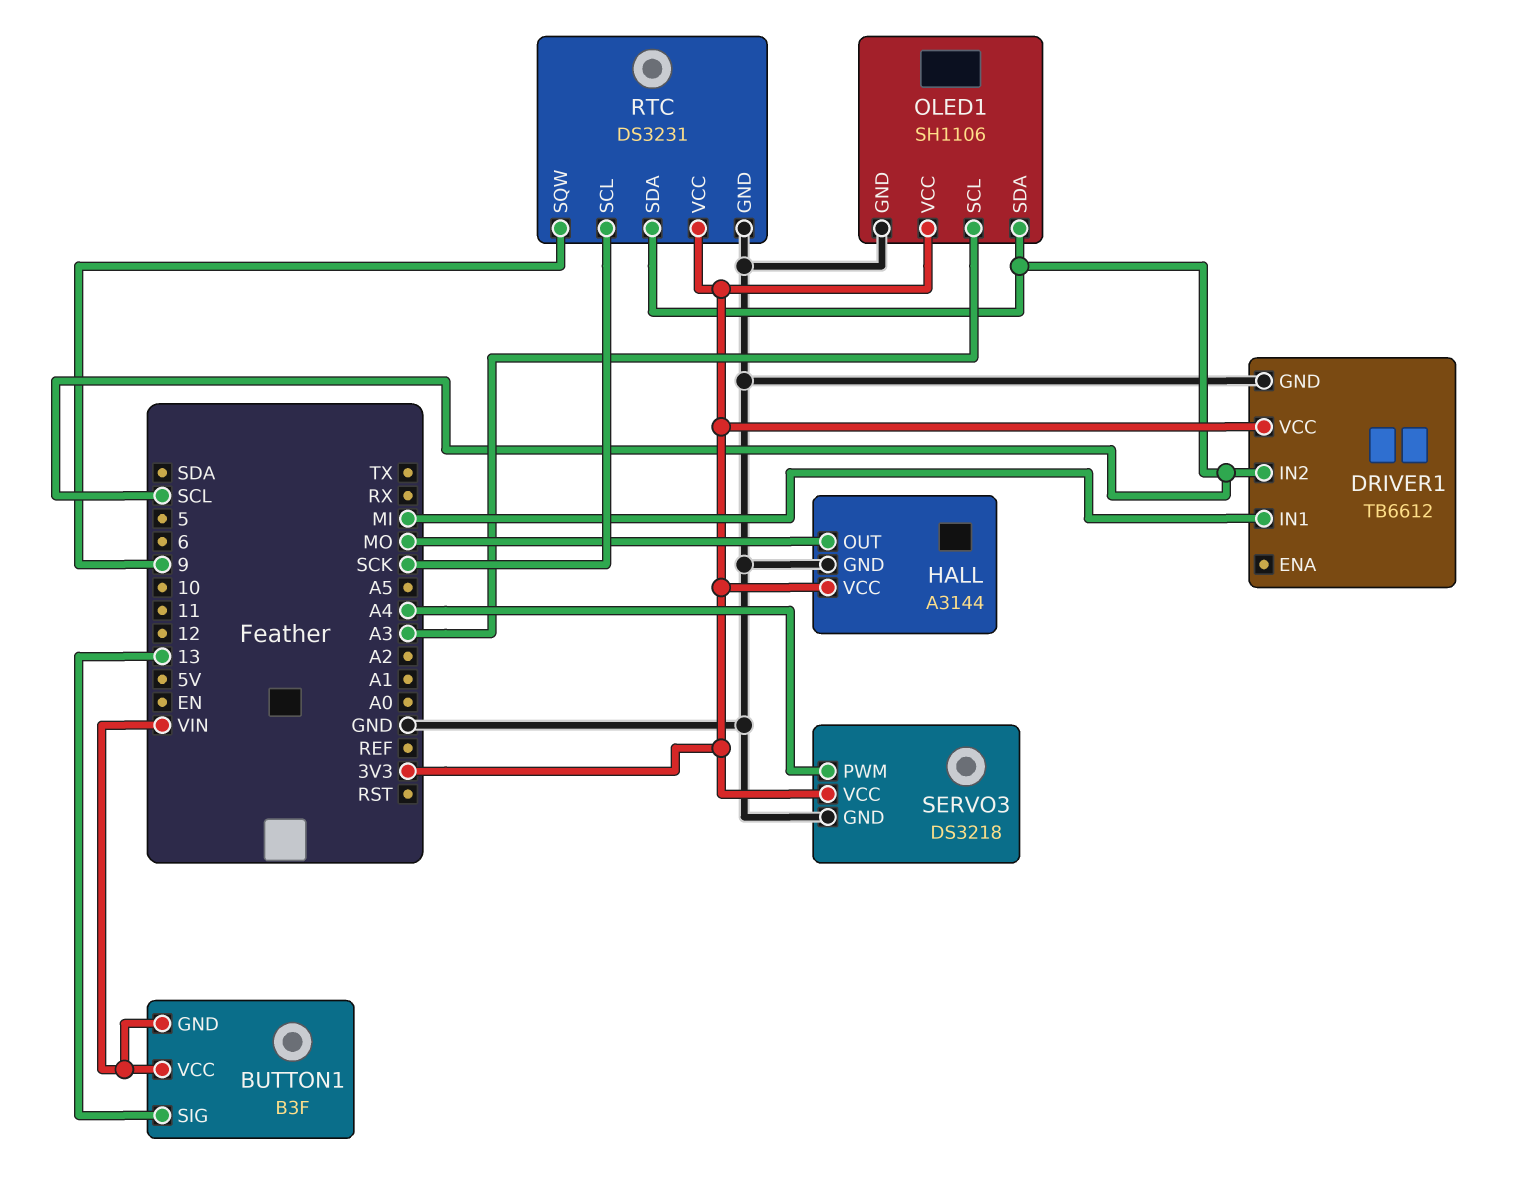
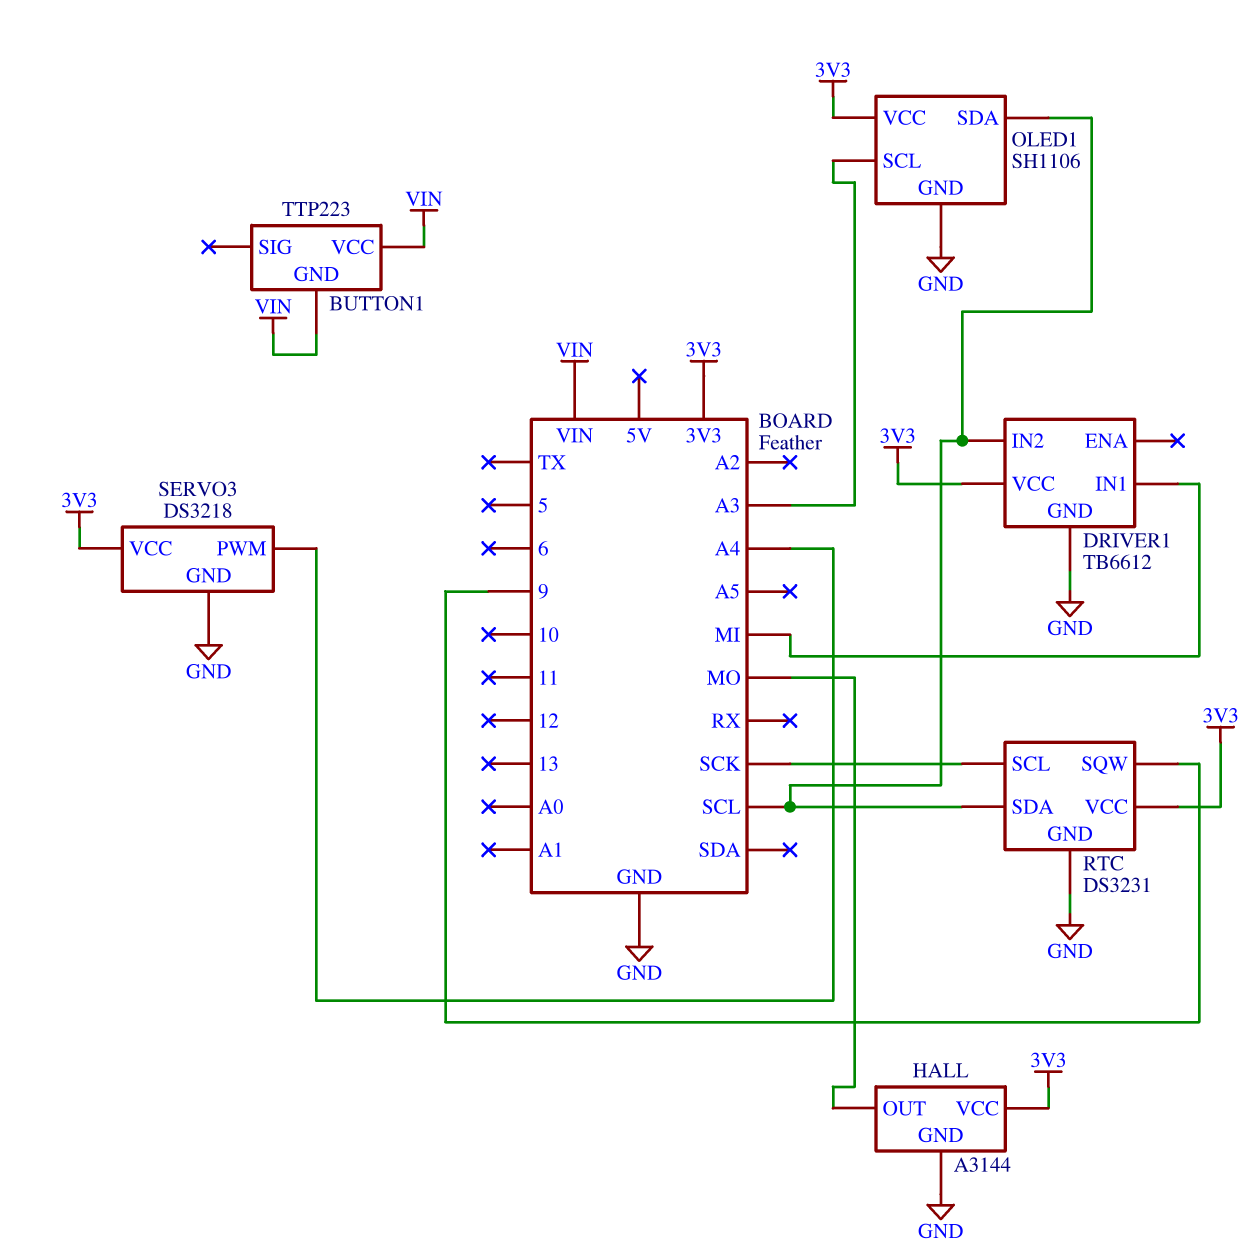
BUTTON1: B3F -> TTP223
BUTTON1 pin SIG: 13 -> none

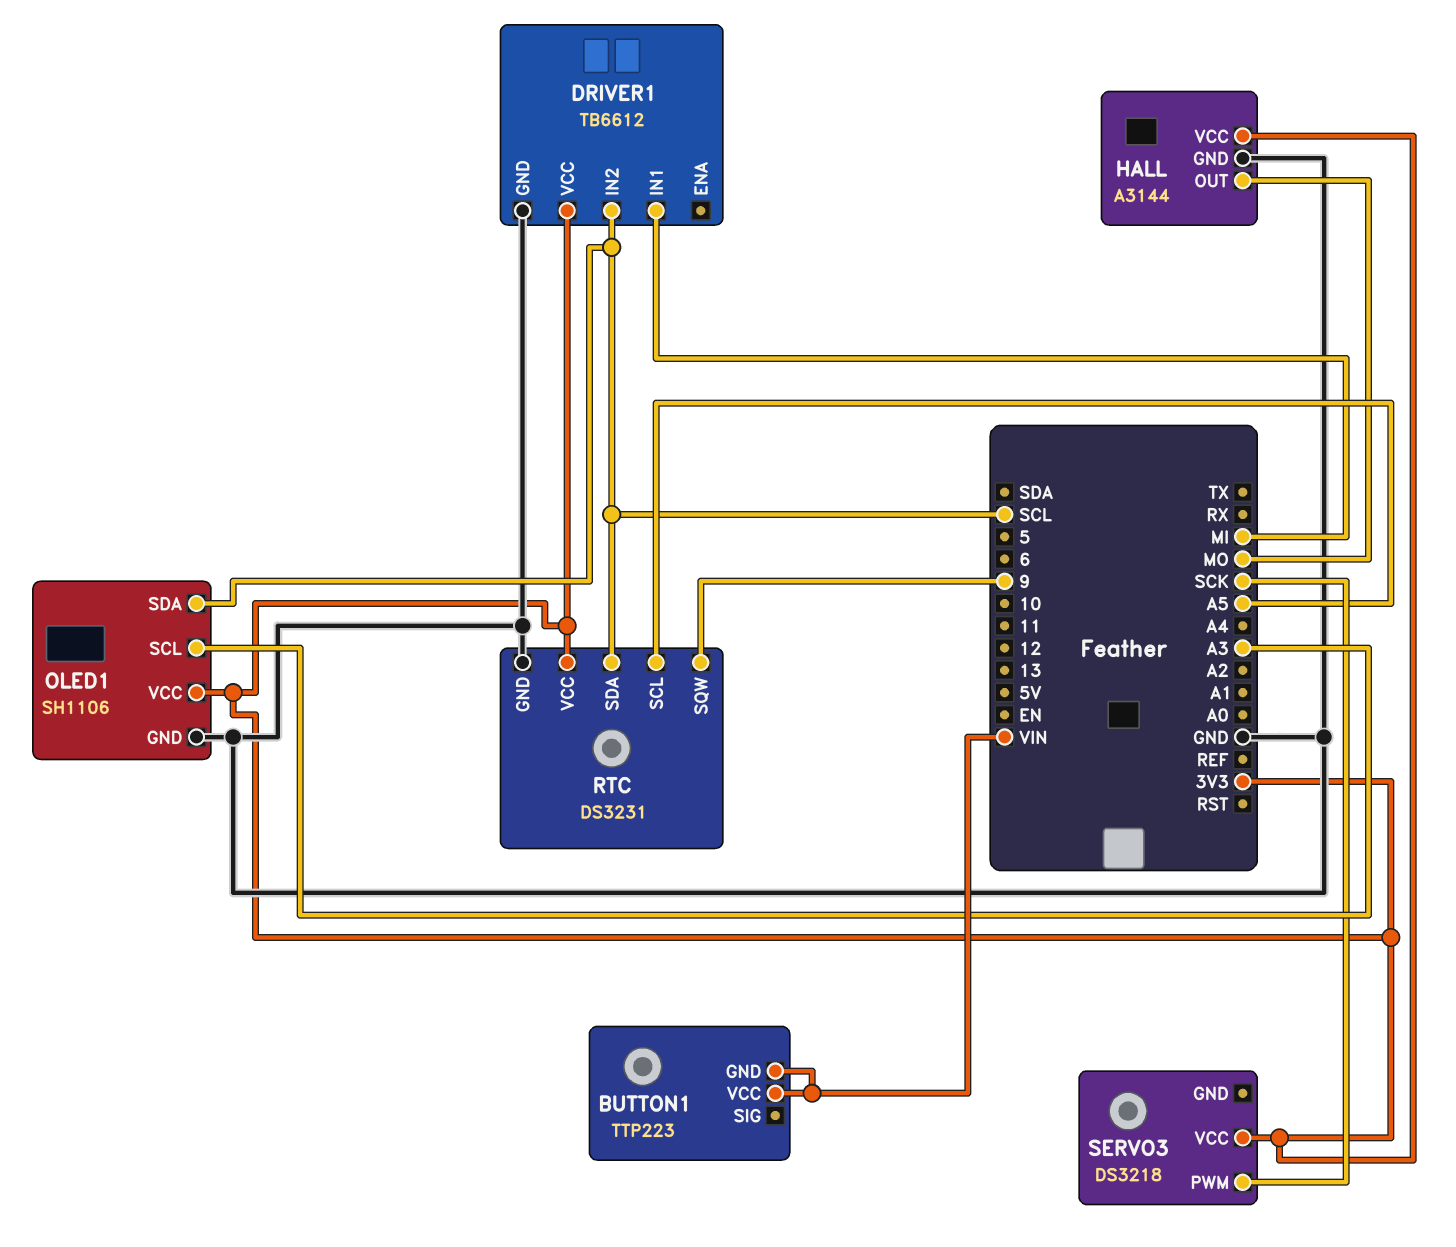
RTC pin SCL: SCK -> A5
SERVO3 pin GND: GND -> none
SERVO3 pin PWM: A4 -> SCK

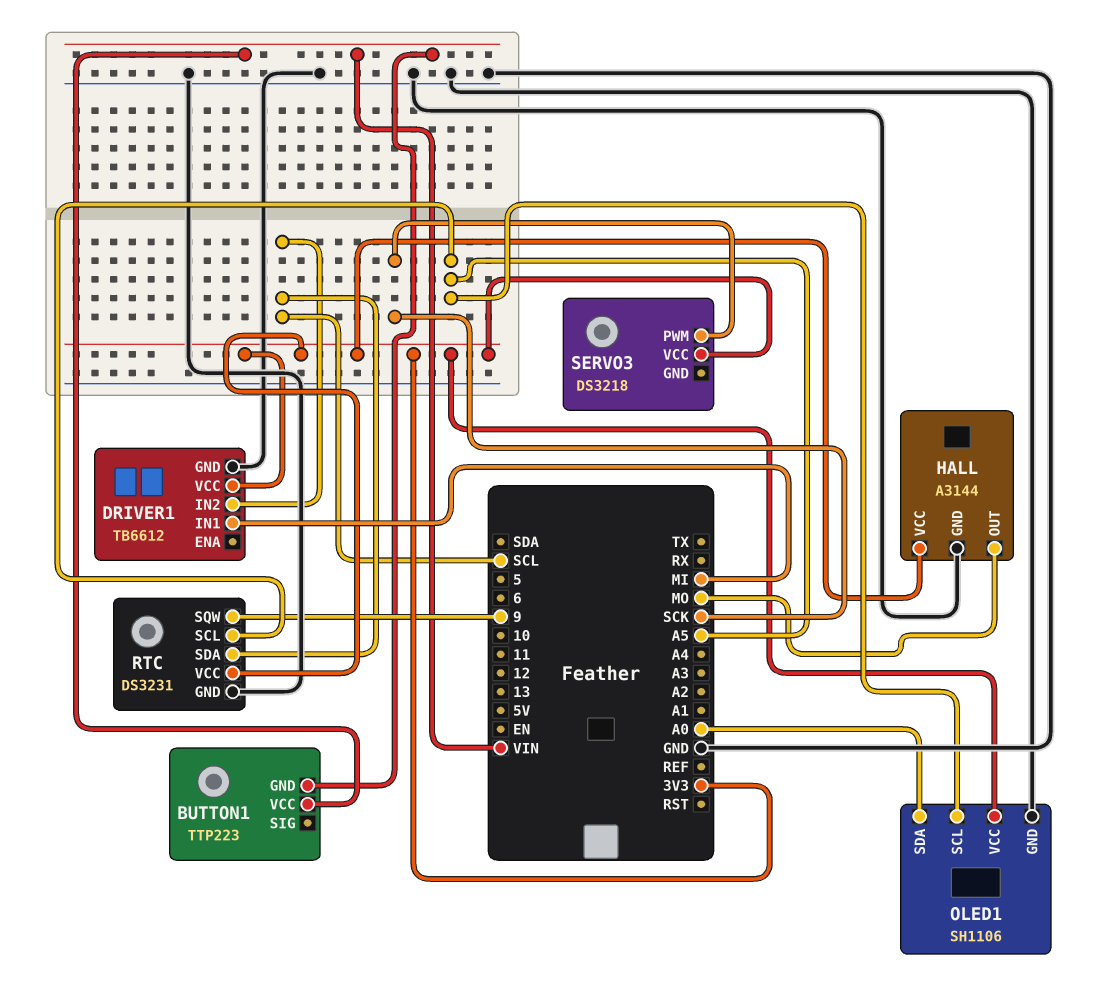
OLED1 pin SCL: A3 -> A5
OLED1 pin SDA: SCL -> A0

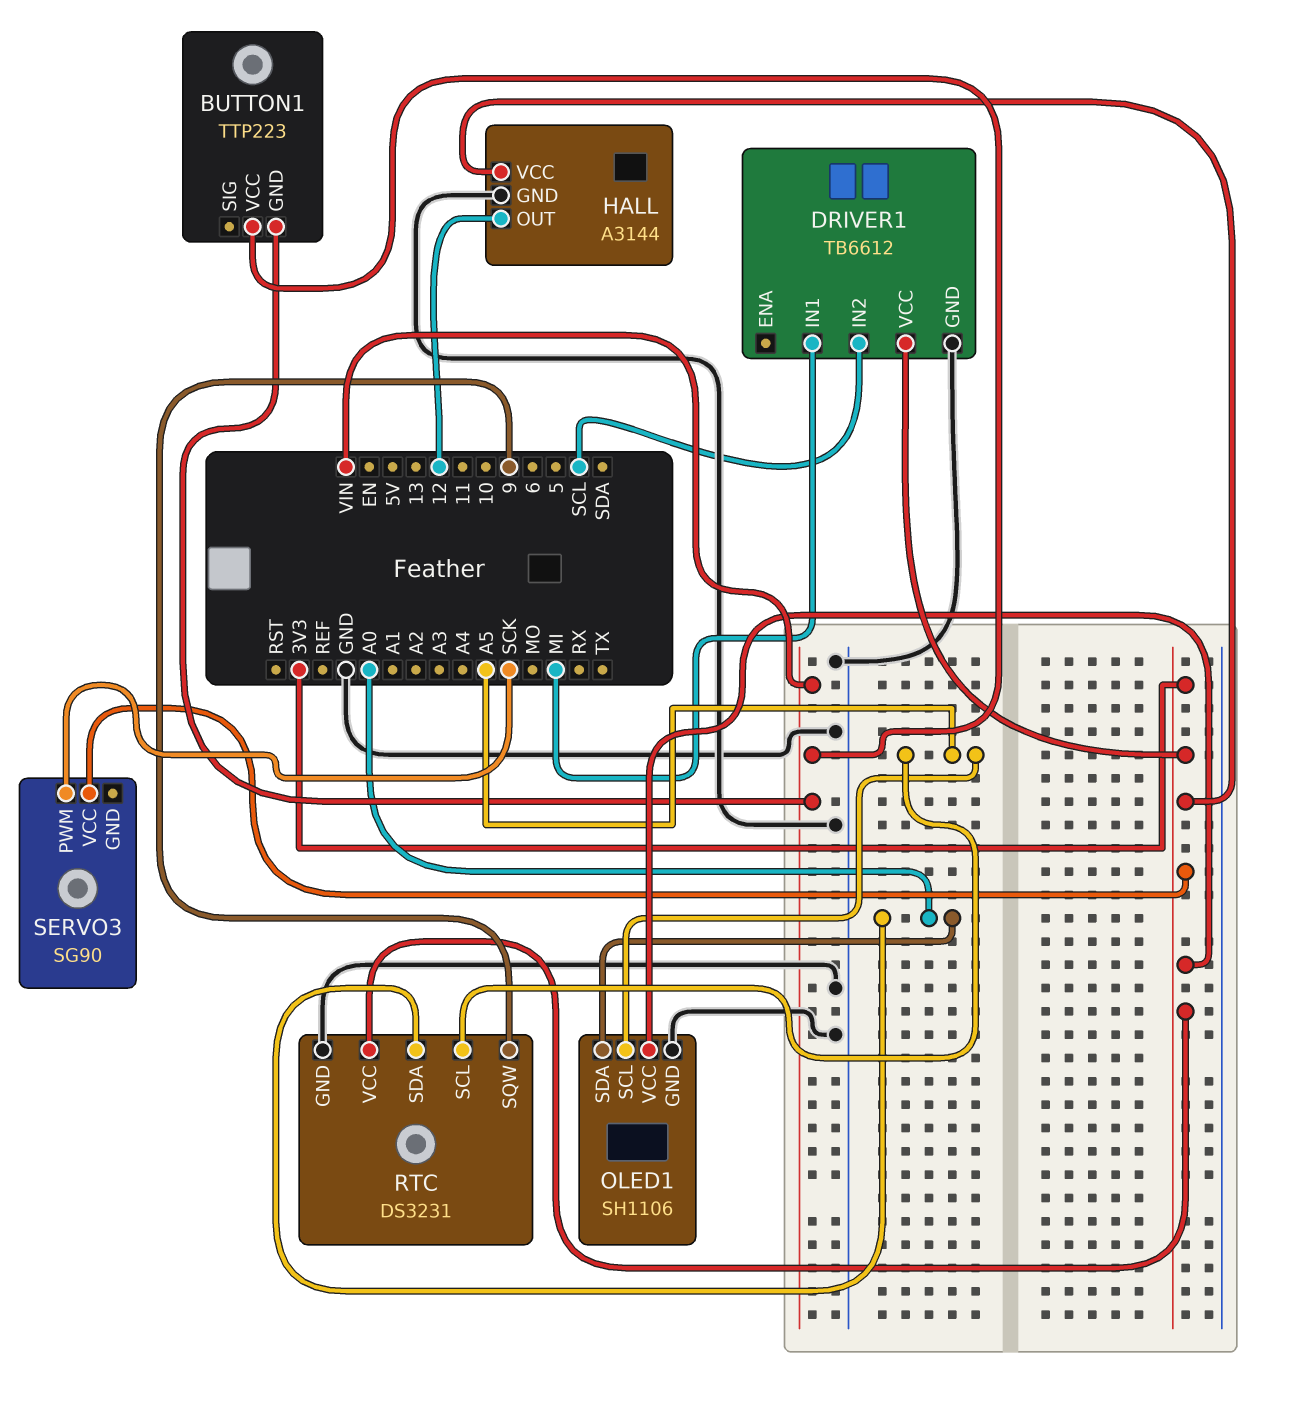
HALL pin OUT: MO -> 12
RTC pin SDA: SCL -> A0
SERVO3: DS3218 -> SG90

